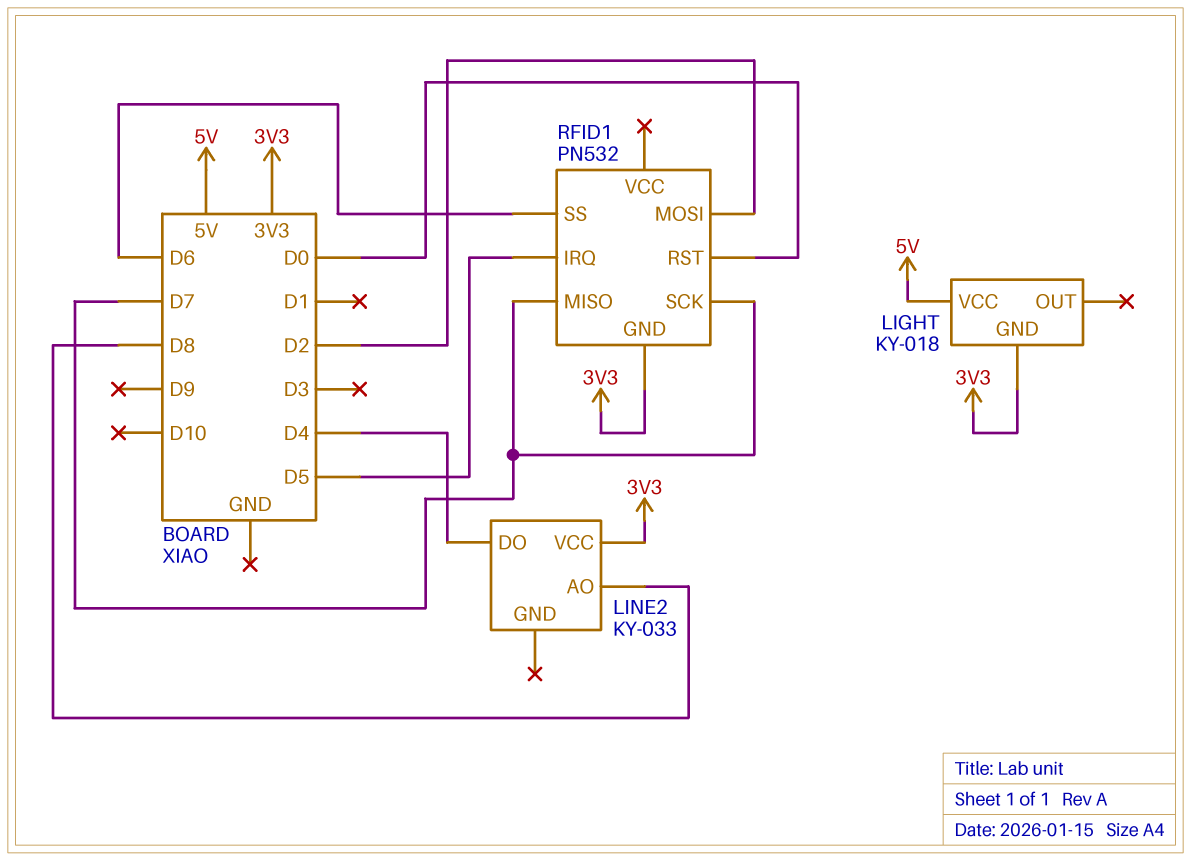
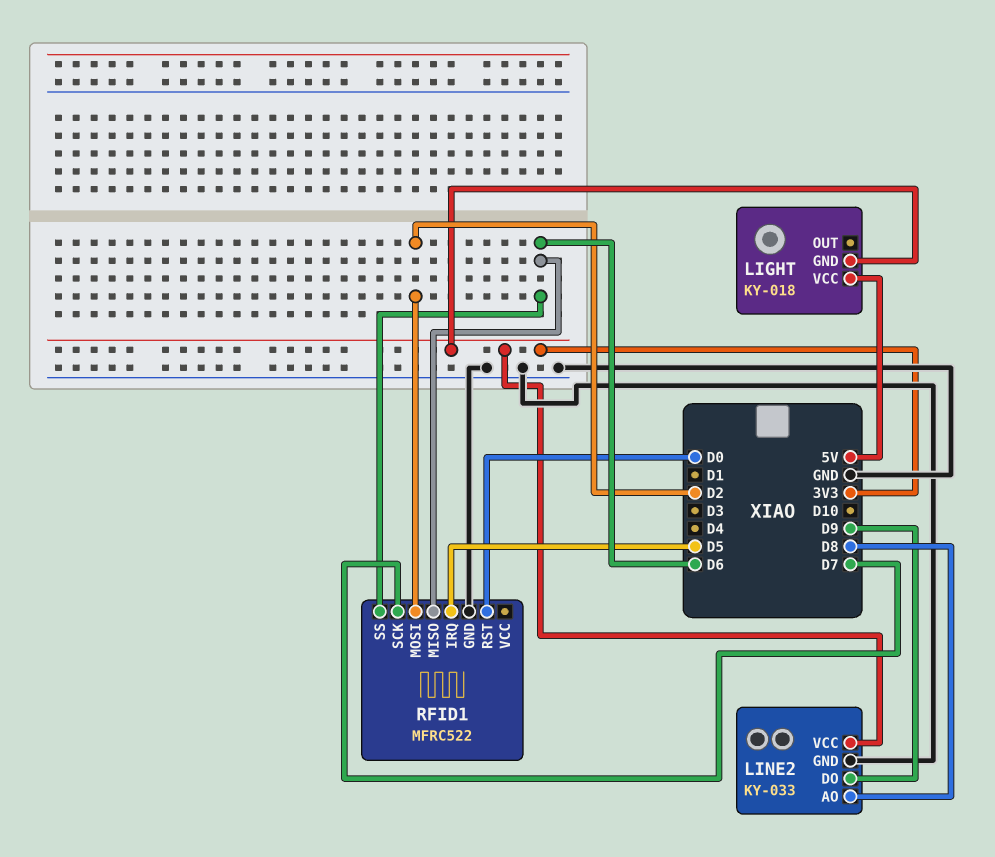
LINE2 pin DO: D4 -> D9
LINE2 pin GND: none -> GND
RFID1: PN532 -> MFRC522
RFID1 pin GND: 3V3 -> GND
RFID1 pin MISO: D7 -> D6

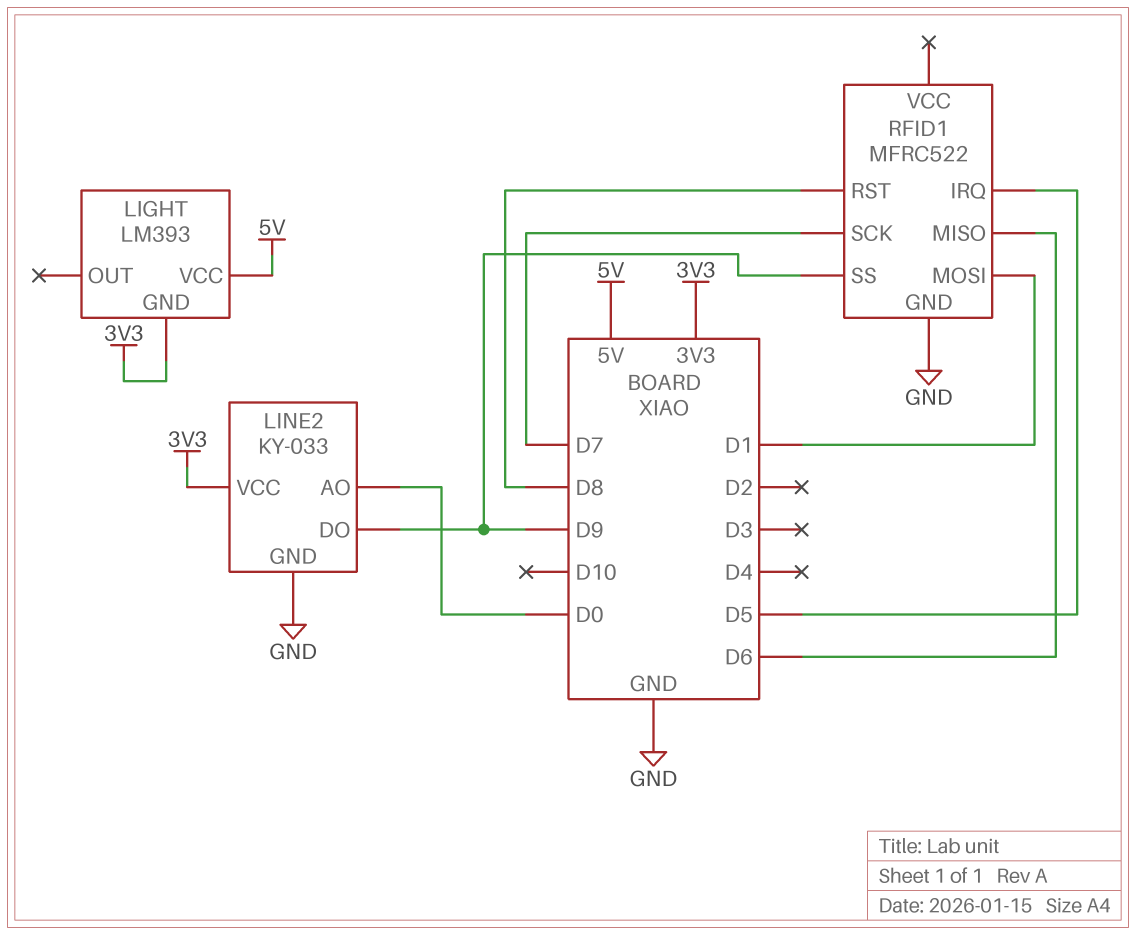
LIGHT: KY-018 -> LM393
LINE2 pin AO: D8 -> D0
RFID1 pin MOSI: D2 -> D1
RFID1 pin RST: D0 -> D8
RFID1 pin SS: D6 -> D9

